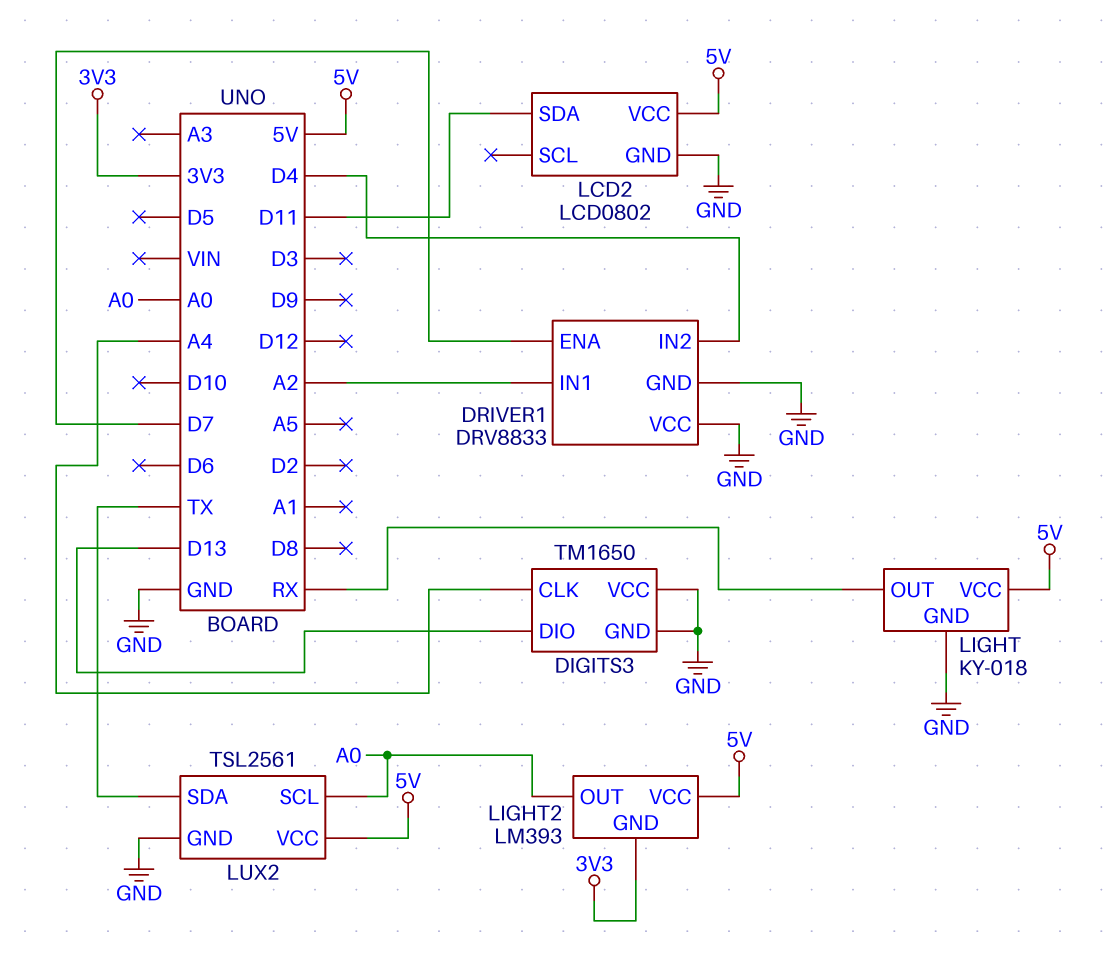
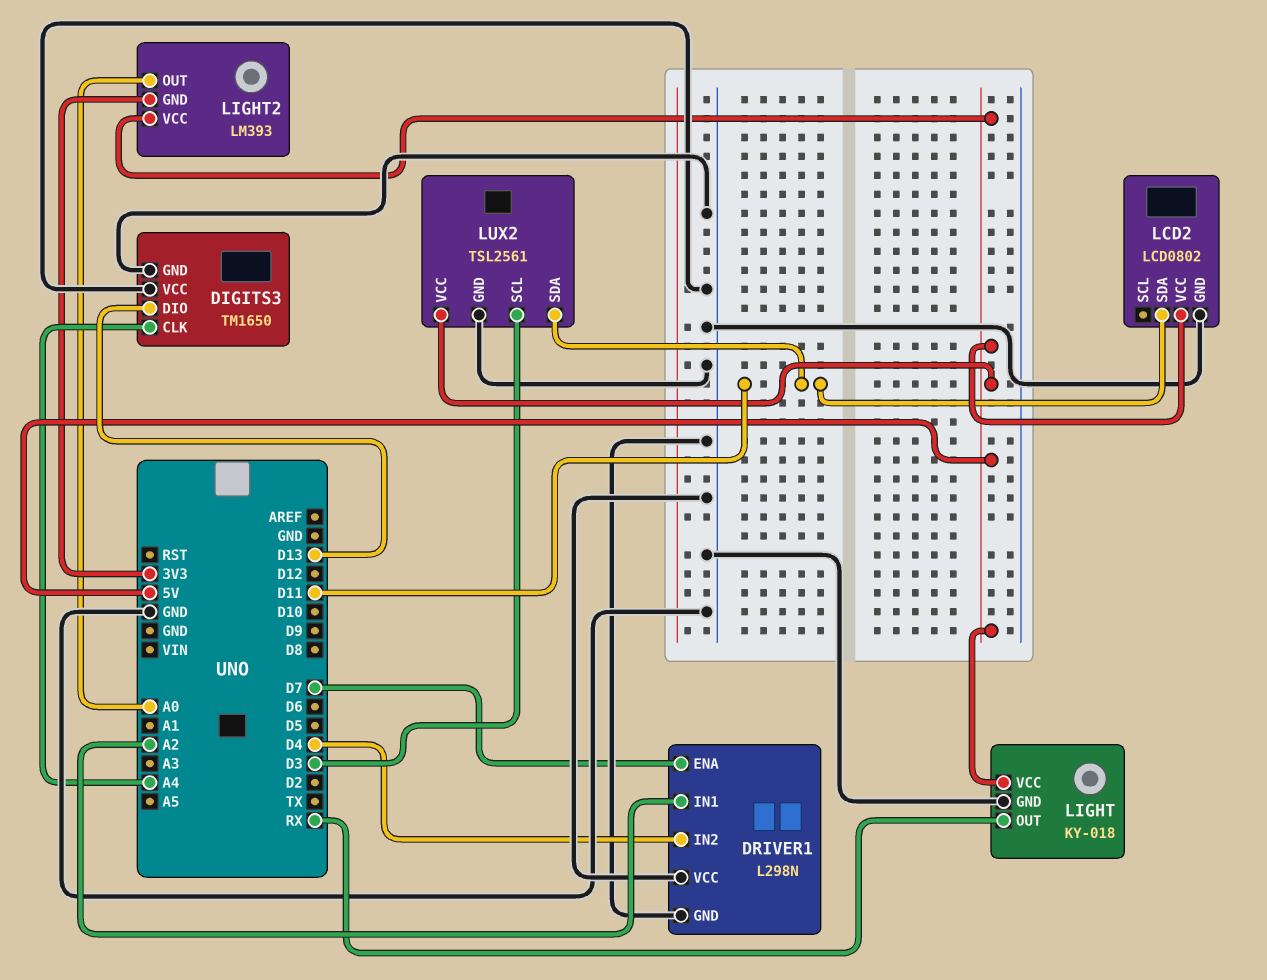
DRIVER1: DRV8833 -> L298N
LUX2 pin SCL: A0 -> D3
LUX2 pin SDA: TX -> D11

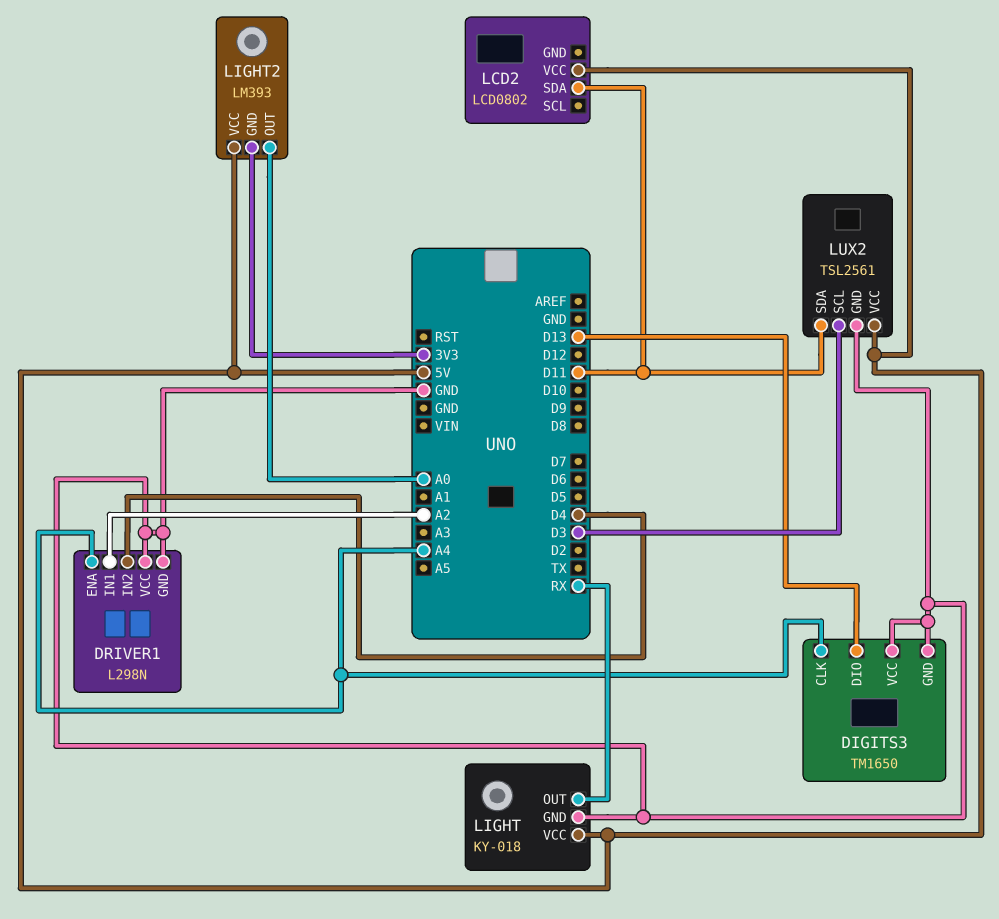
DRIVER1 pin ENA: D7 -> A4
LCD2 pin GND: GND -> none

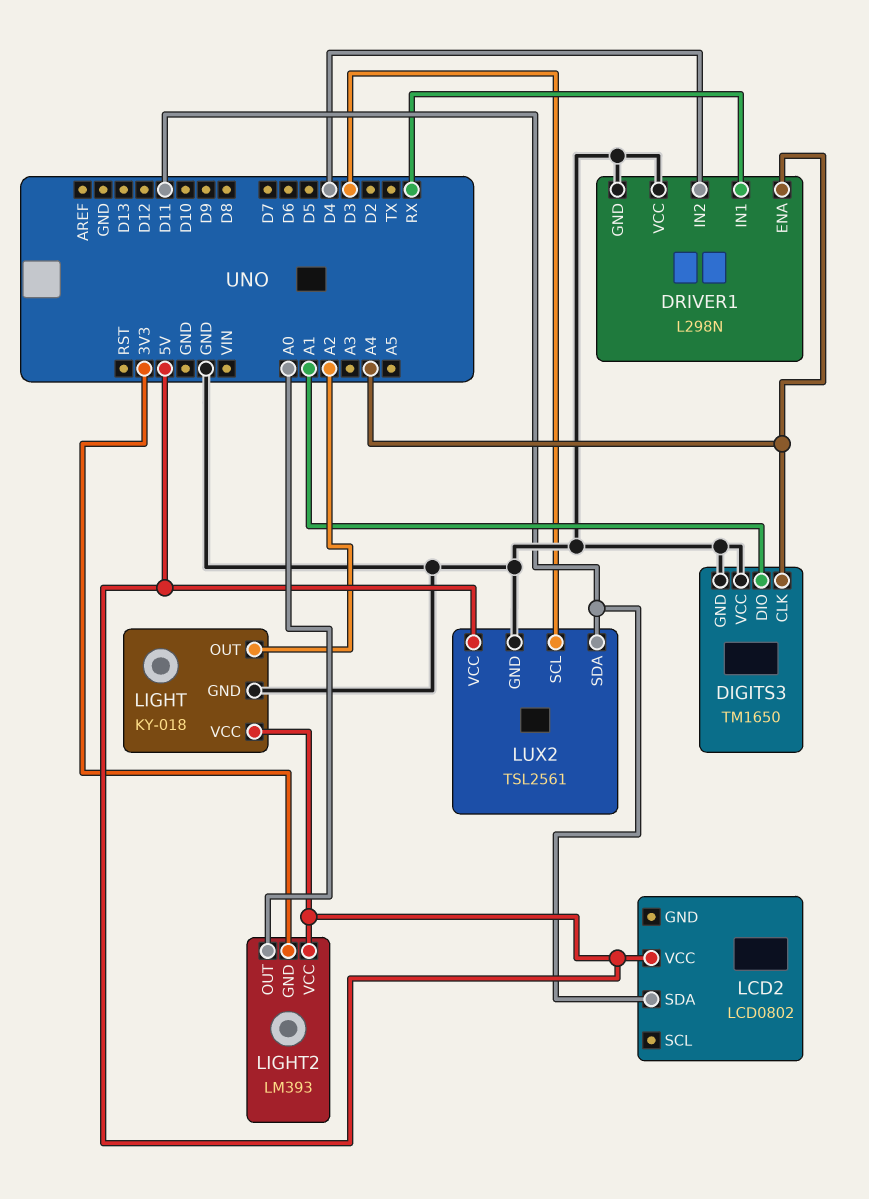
DIGITS3 pin DIO: D13 -> A1
DRIVER1 pin IN1: A2 -> RX
LIGHT pin OUT: RX -> A2

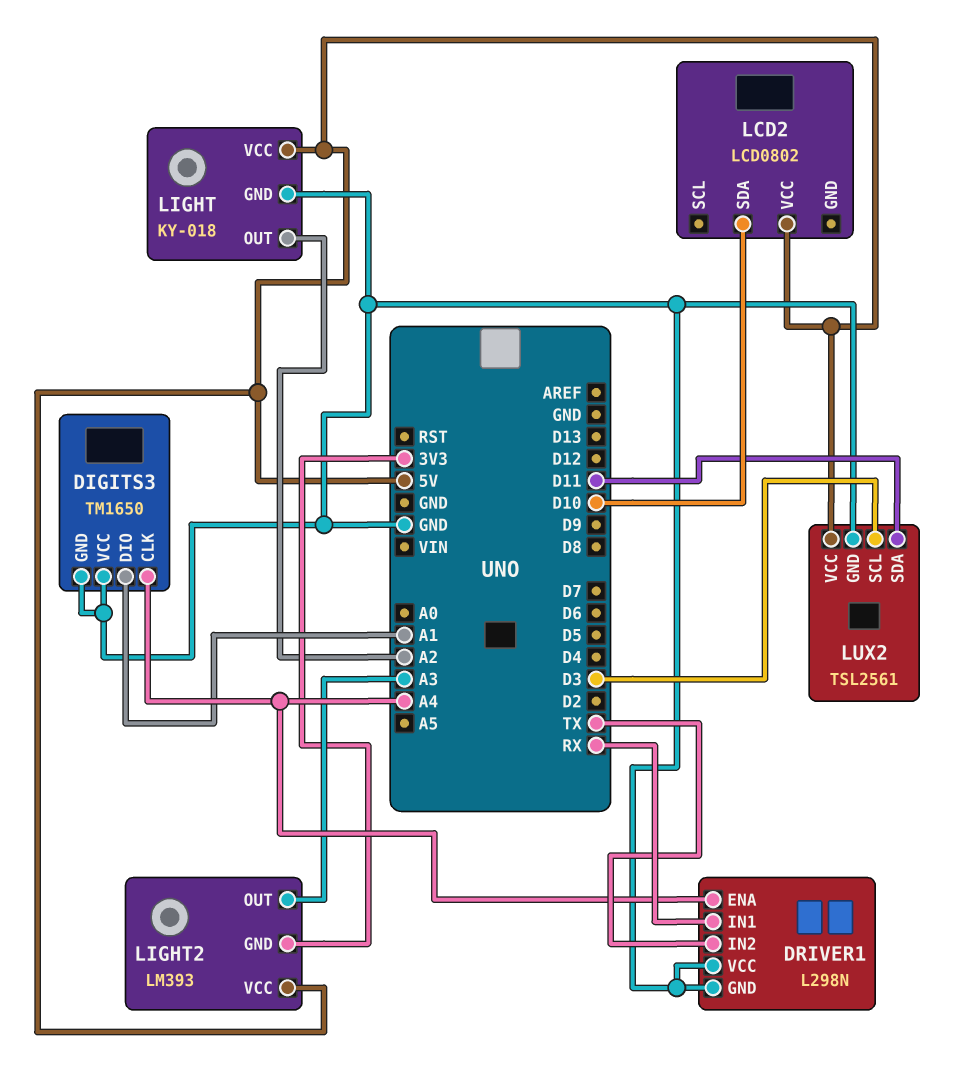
DRIVER1 pin IN2: D4 -> TX
LCD2 pin SDA: D11 -> D10
LIGHT2 pin OUT: A0 -> A3

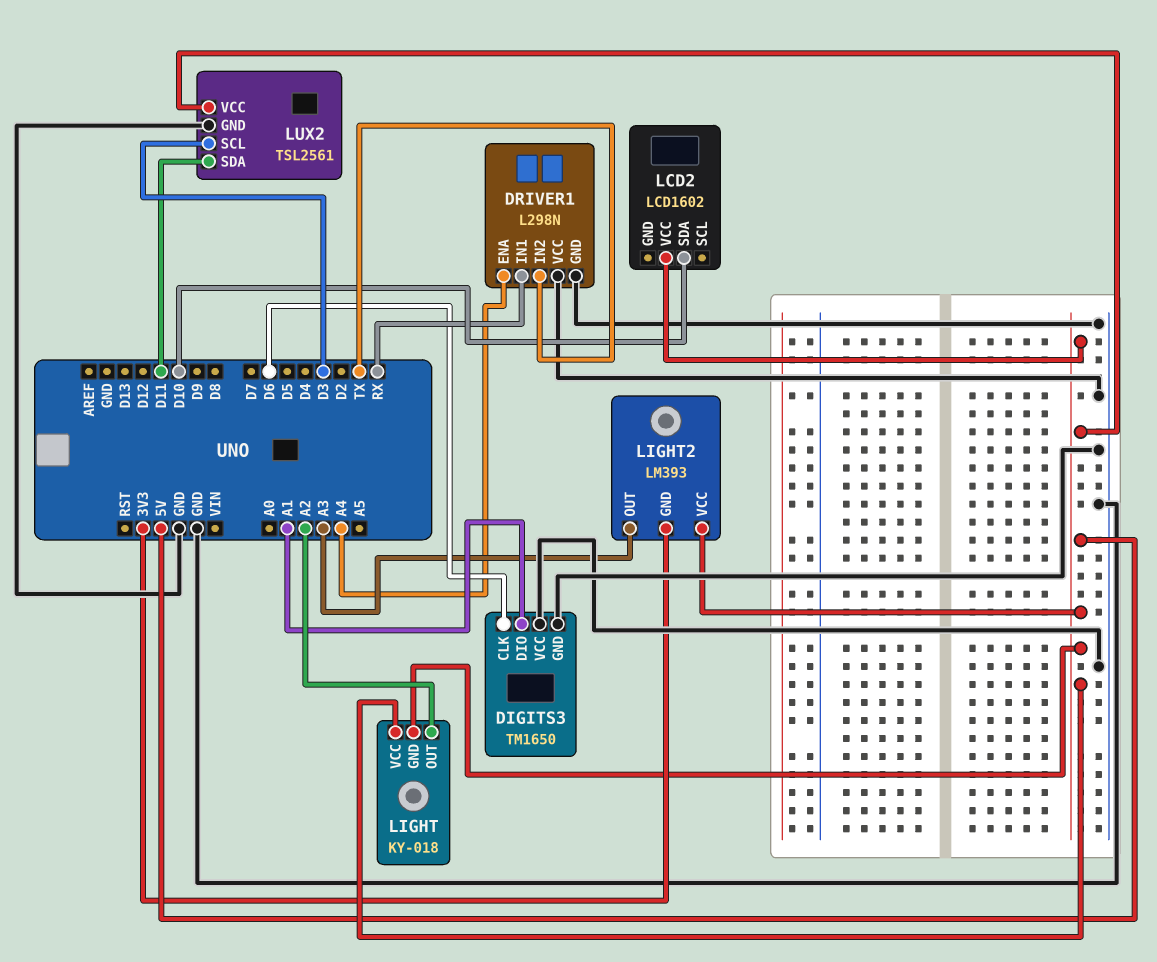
DIGITS3 pin CLK: A4 -> D6
LCD2: LCD0802 -> LCD1602
LIGHT pin GND: GND -> 5V

